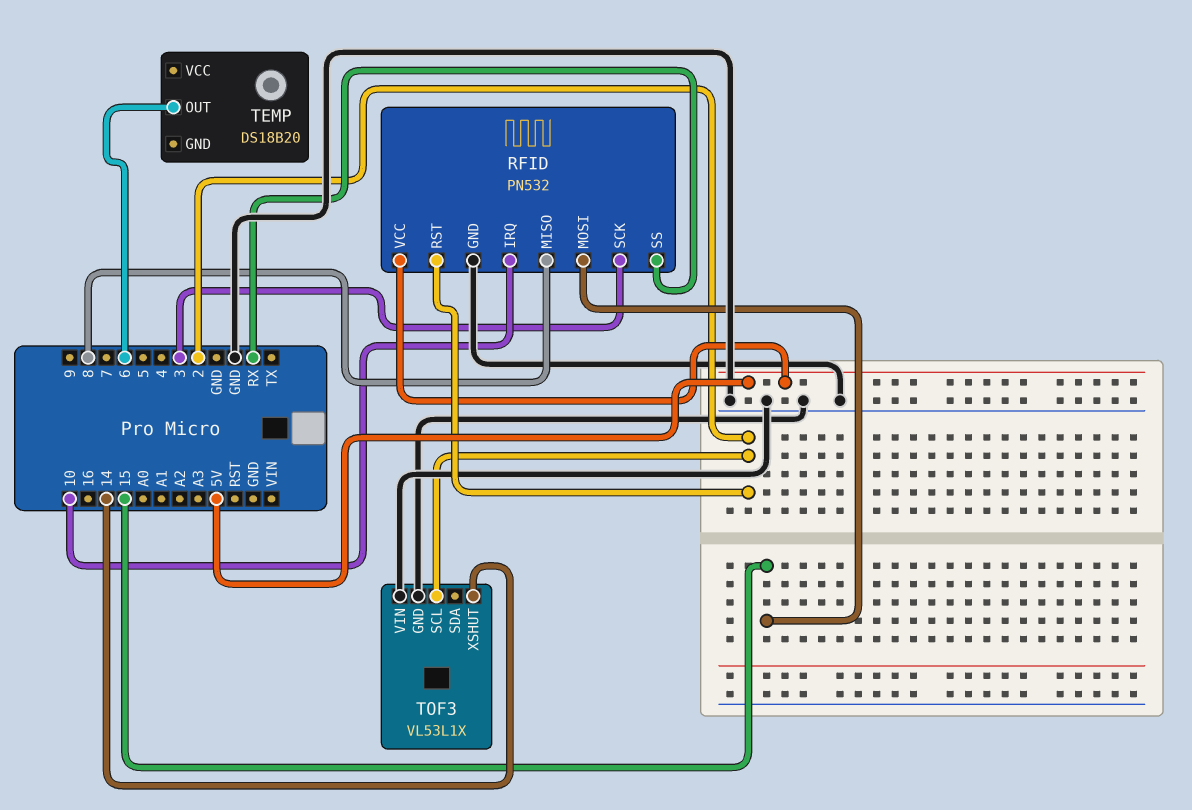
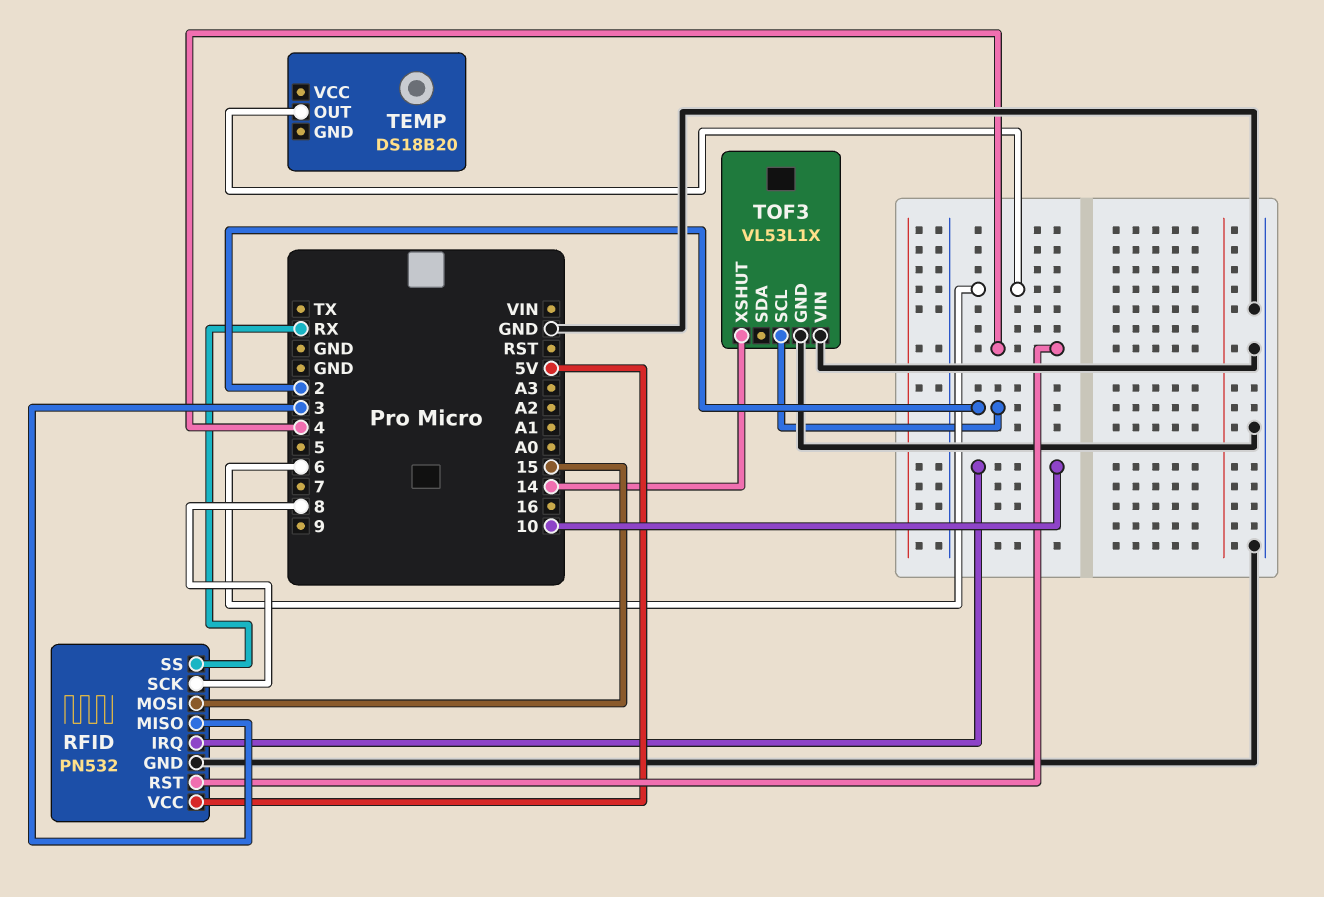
RFID pin MISO: 8 -> 3
RFID pin RST: 2 -> 4
RFID pin SCK: 3 -> 8

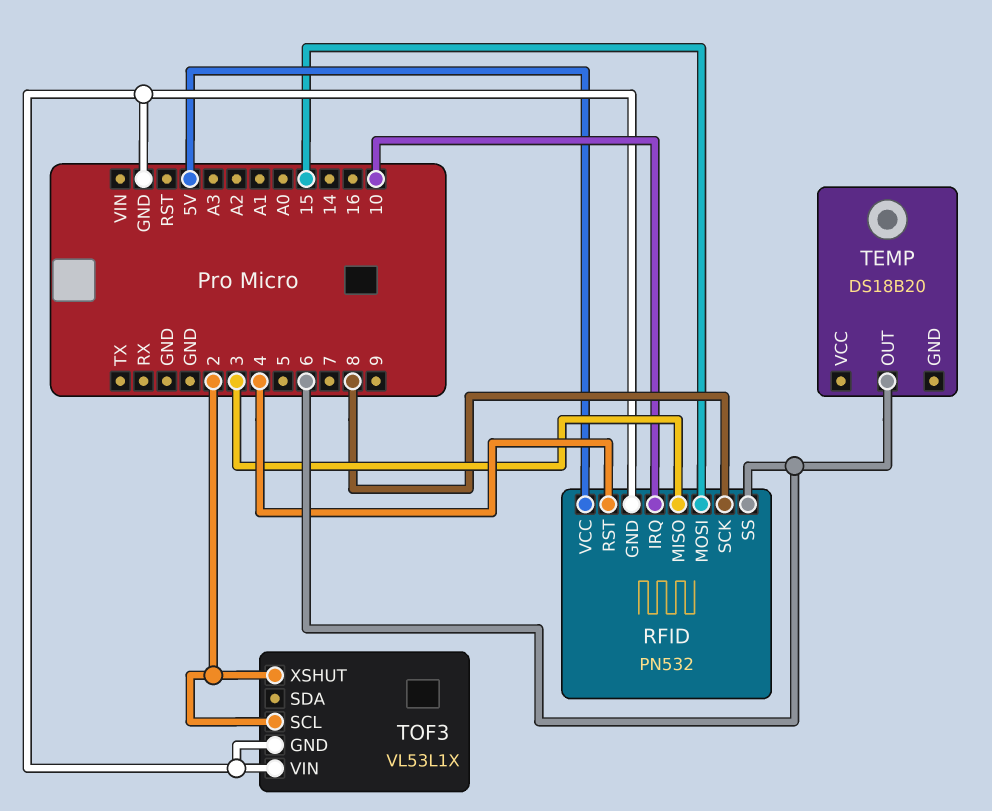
RFID pin SS: RX -> 6
TOF3 pin XSHUT: 14 -> 2

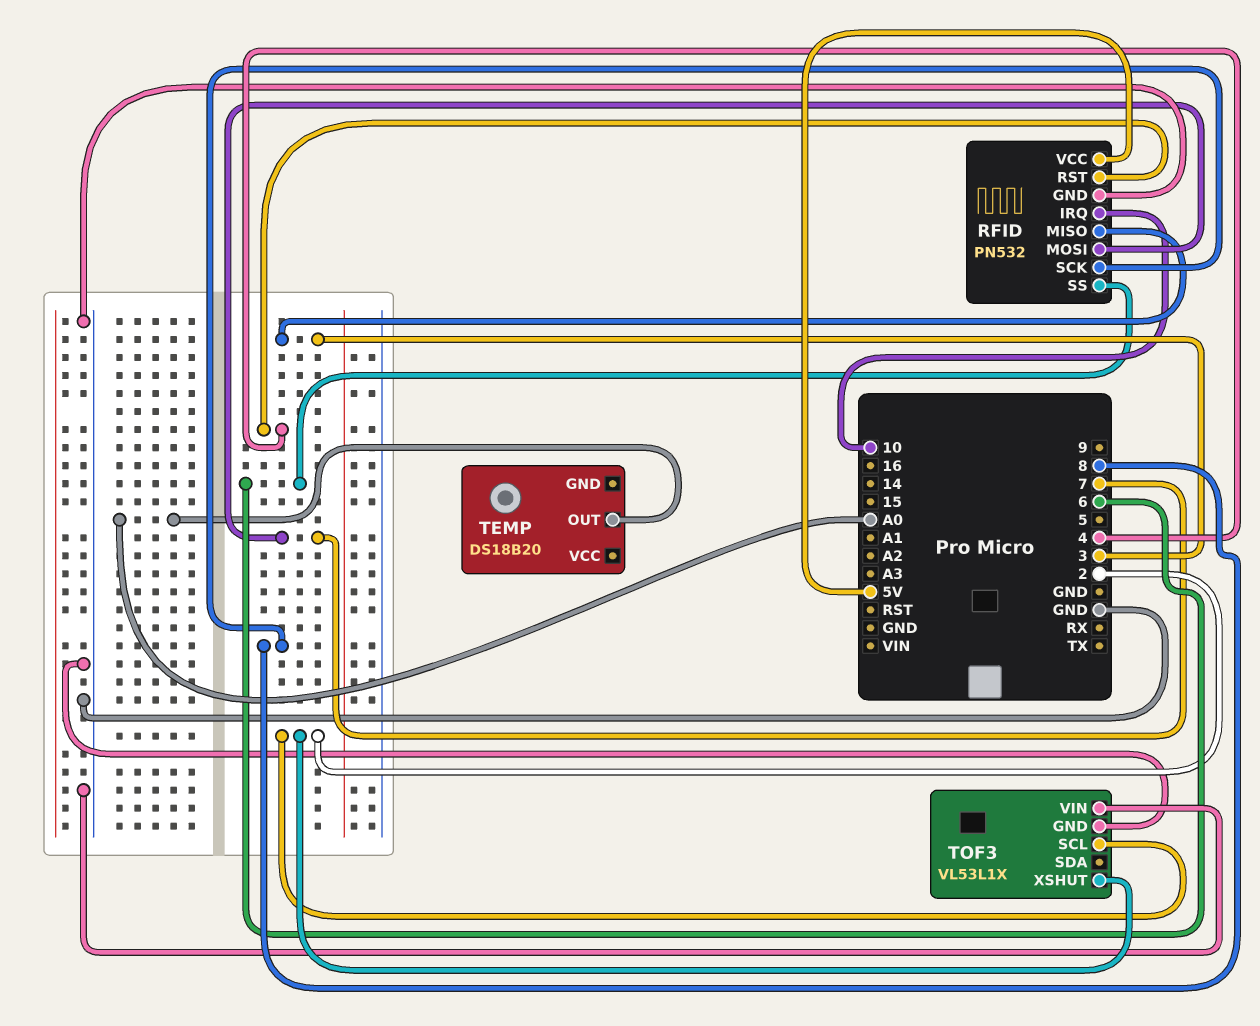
RFID pin MOSI: 15 -> 7
TEMP pin OUT: 6 -> A0

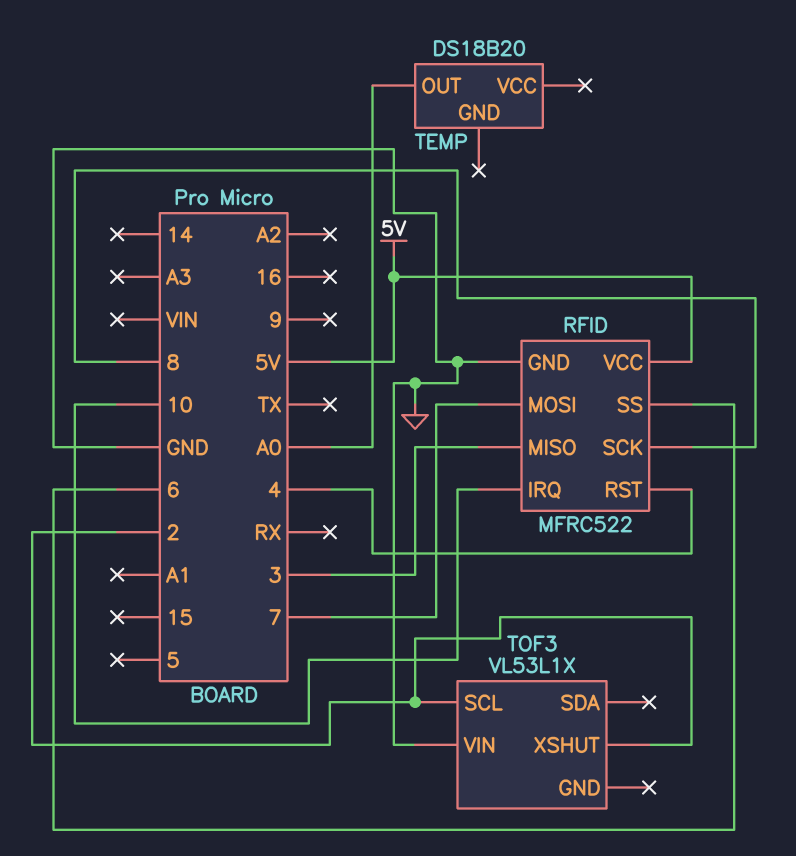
RFID: PN532 -> MFRC522
TOF3 pin GND: GND -> none

